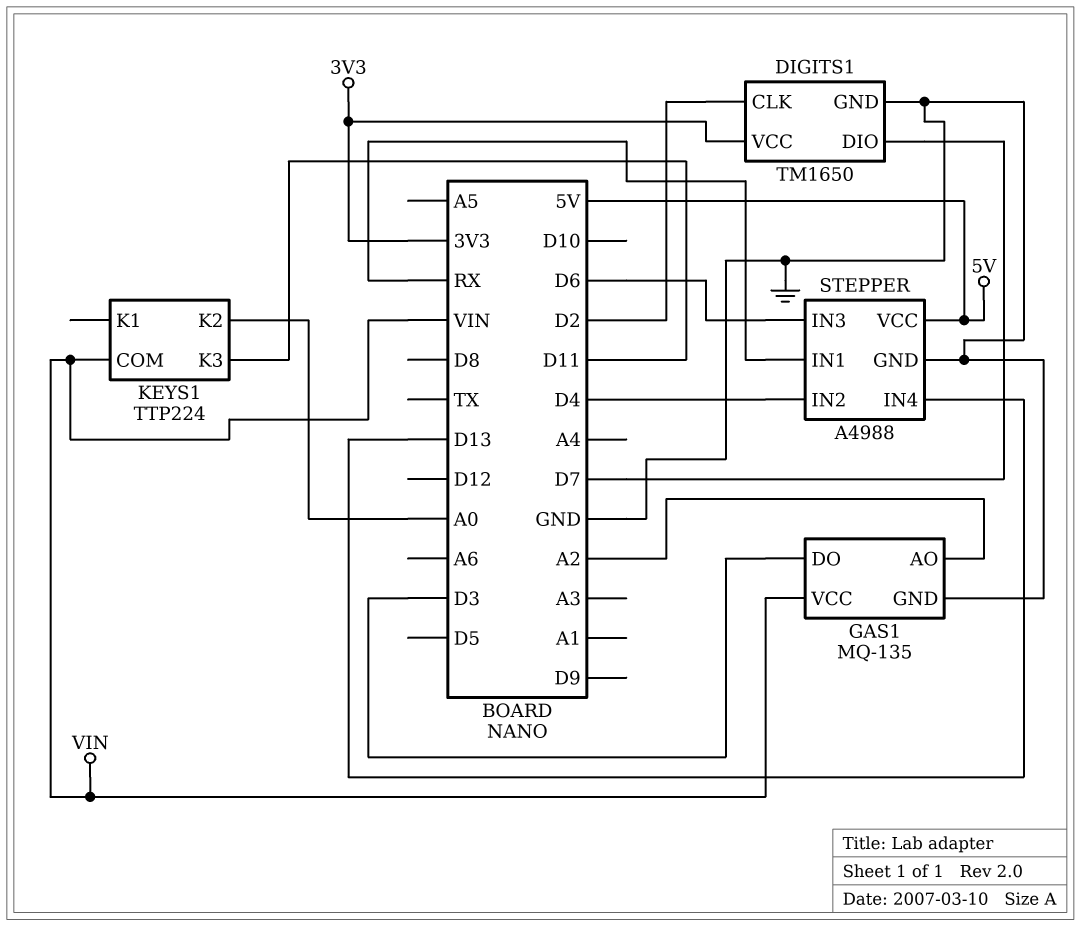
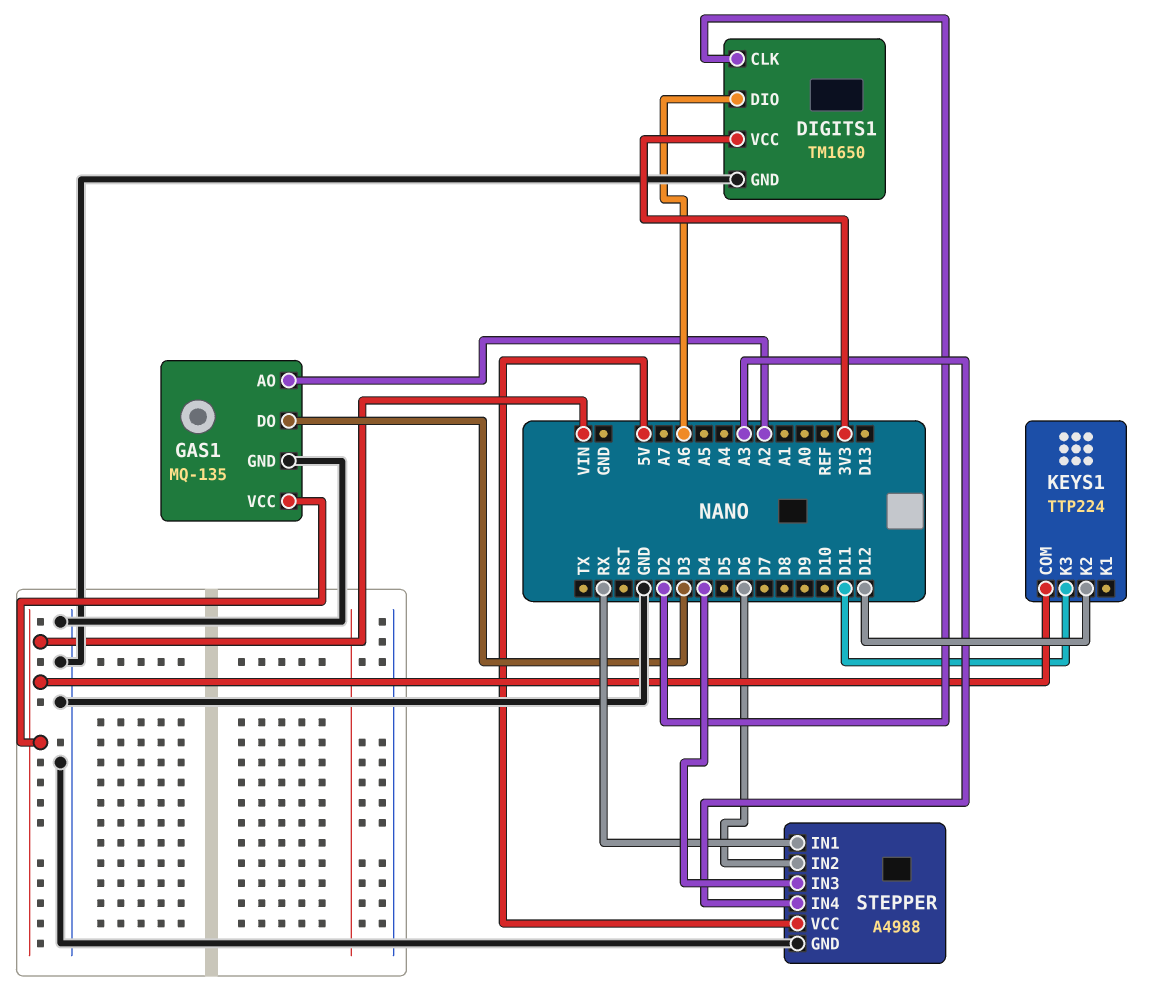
DIGITS1 pin DIO: D7 -> A6
KEYS1 pin K2: A0 -> D12
STEPPER pin IN2: D4 -> D6
STEPPER pin IN3: D6 -> D4
STEPPER pin IN4: D13 -> A3

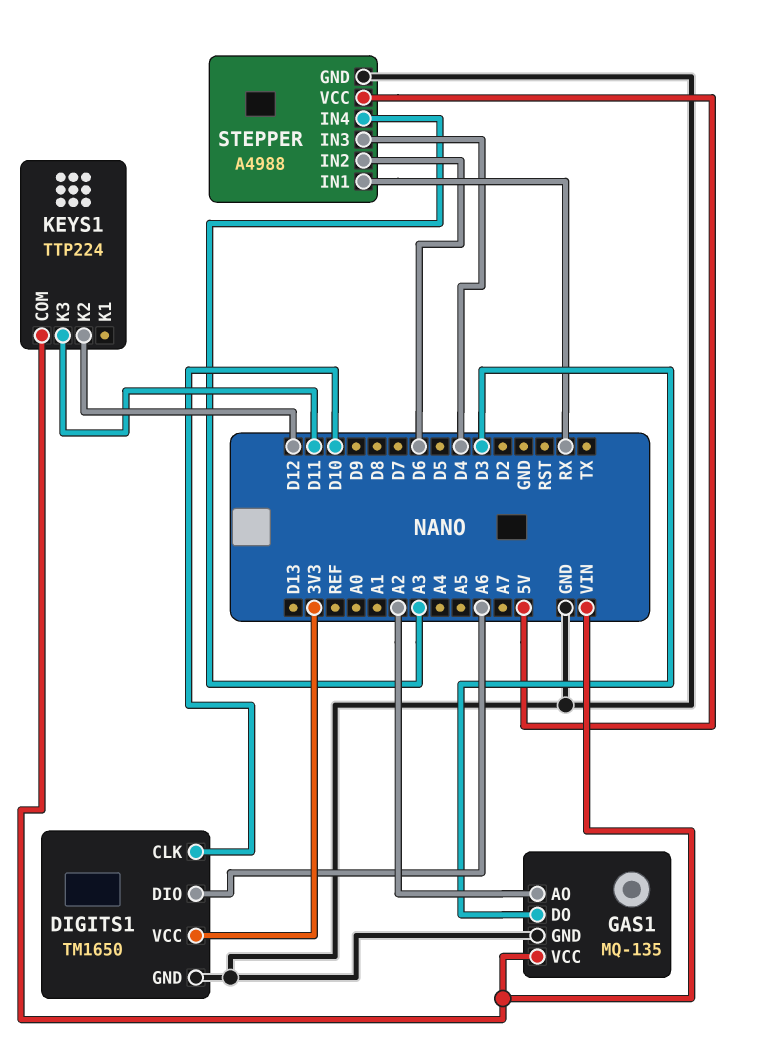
DIGITS1 pin CLK: D2 -> D10

